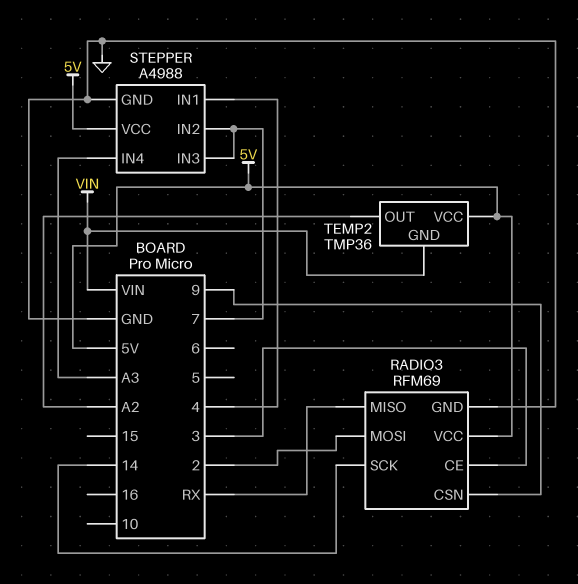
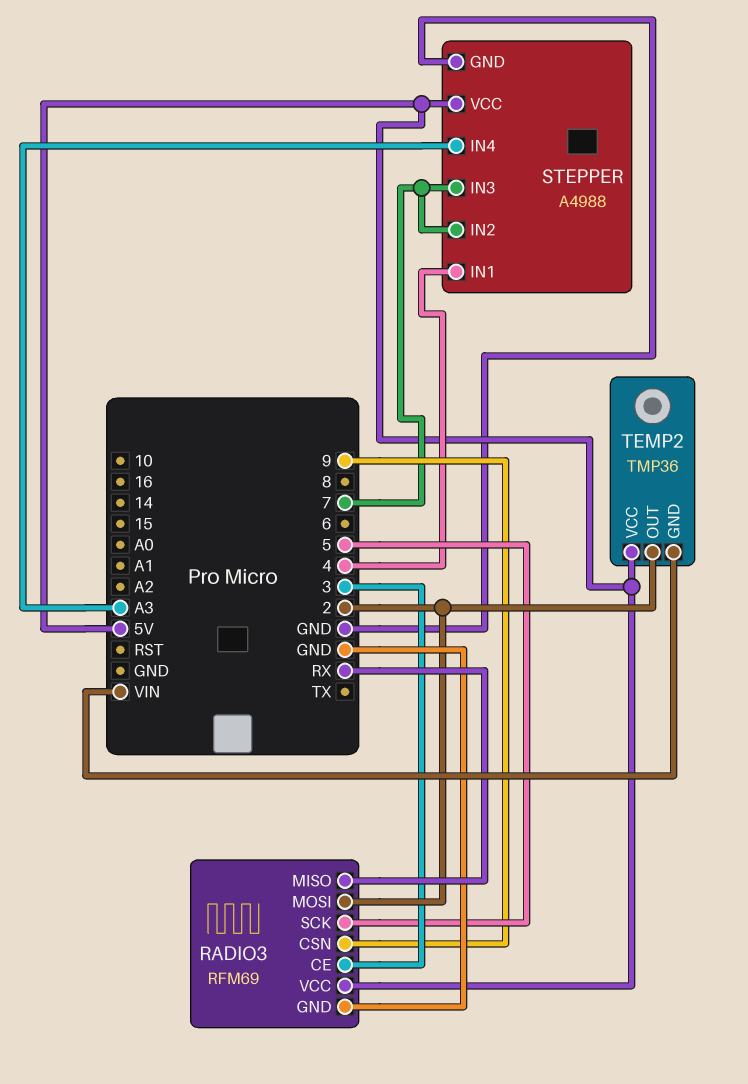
RADIO3 pin SCK: 14 -> 5
TEMP2 pin OUT: A2 -> 2

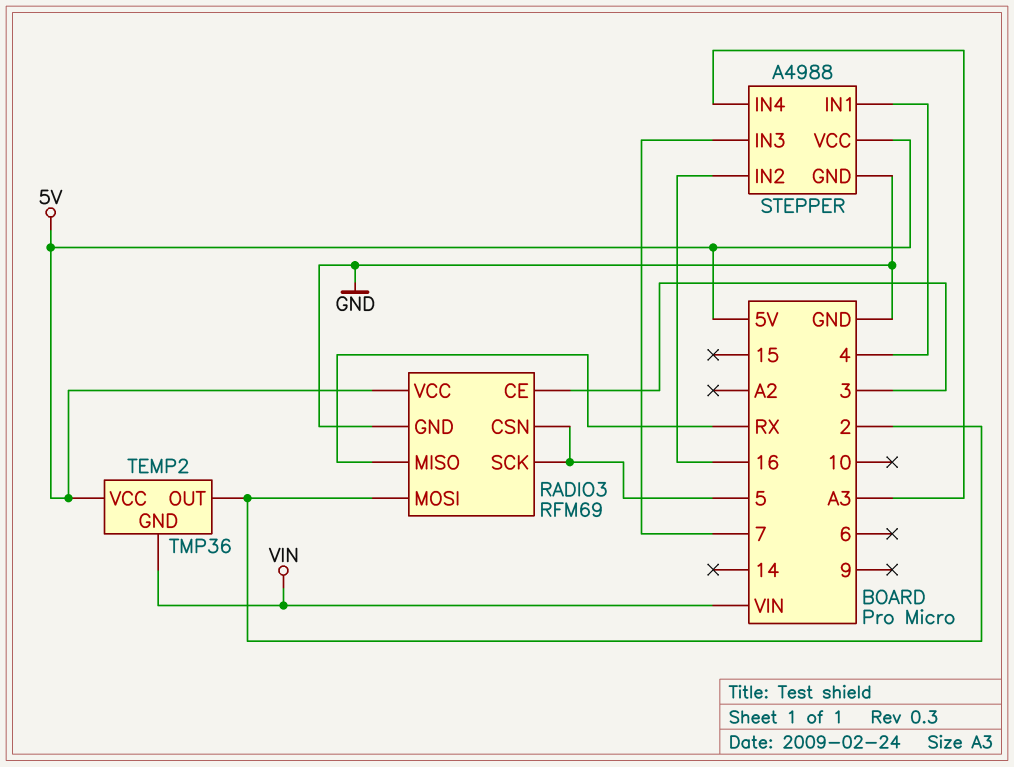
RADIO3 pin CSN: 9 -> 5
STEPPER pin IN2: 7 -> 16

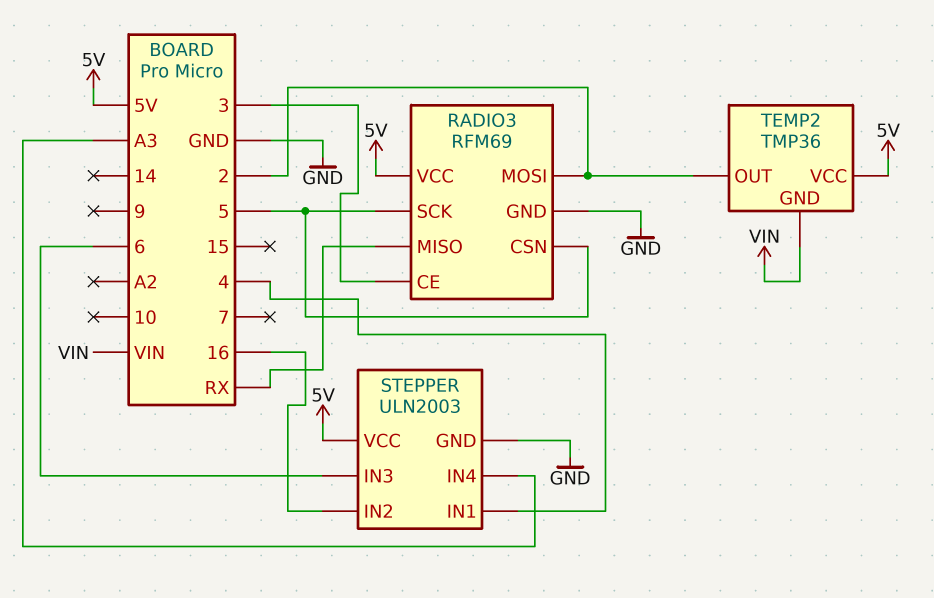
STEPPER: A4988 -> ULN2003
STEPPER pin IN3: 7 -> 6

